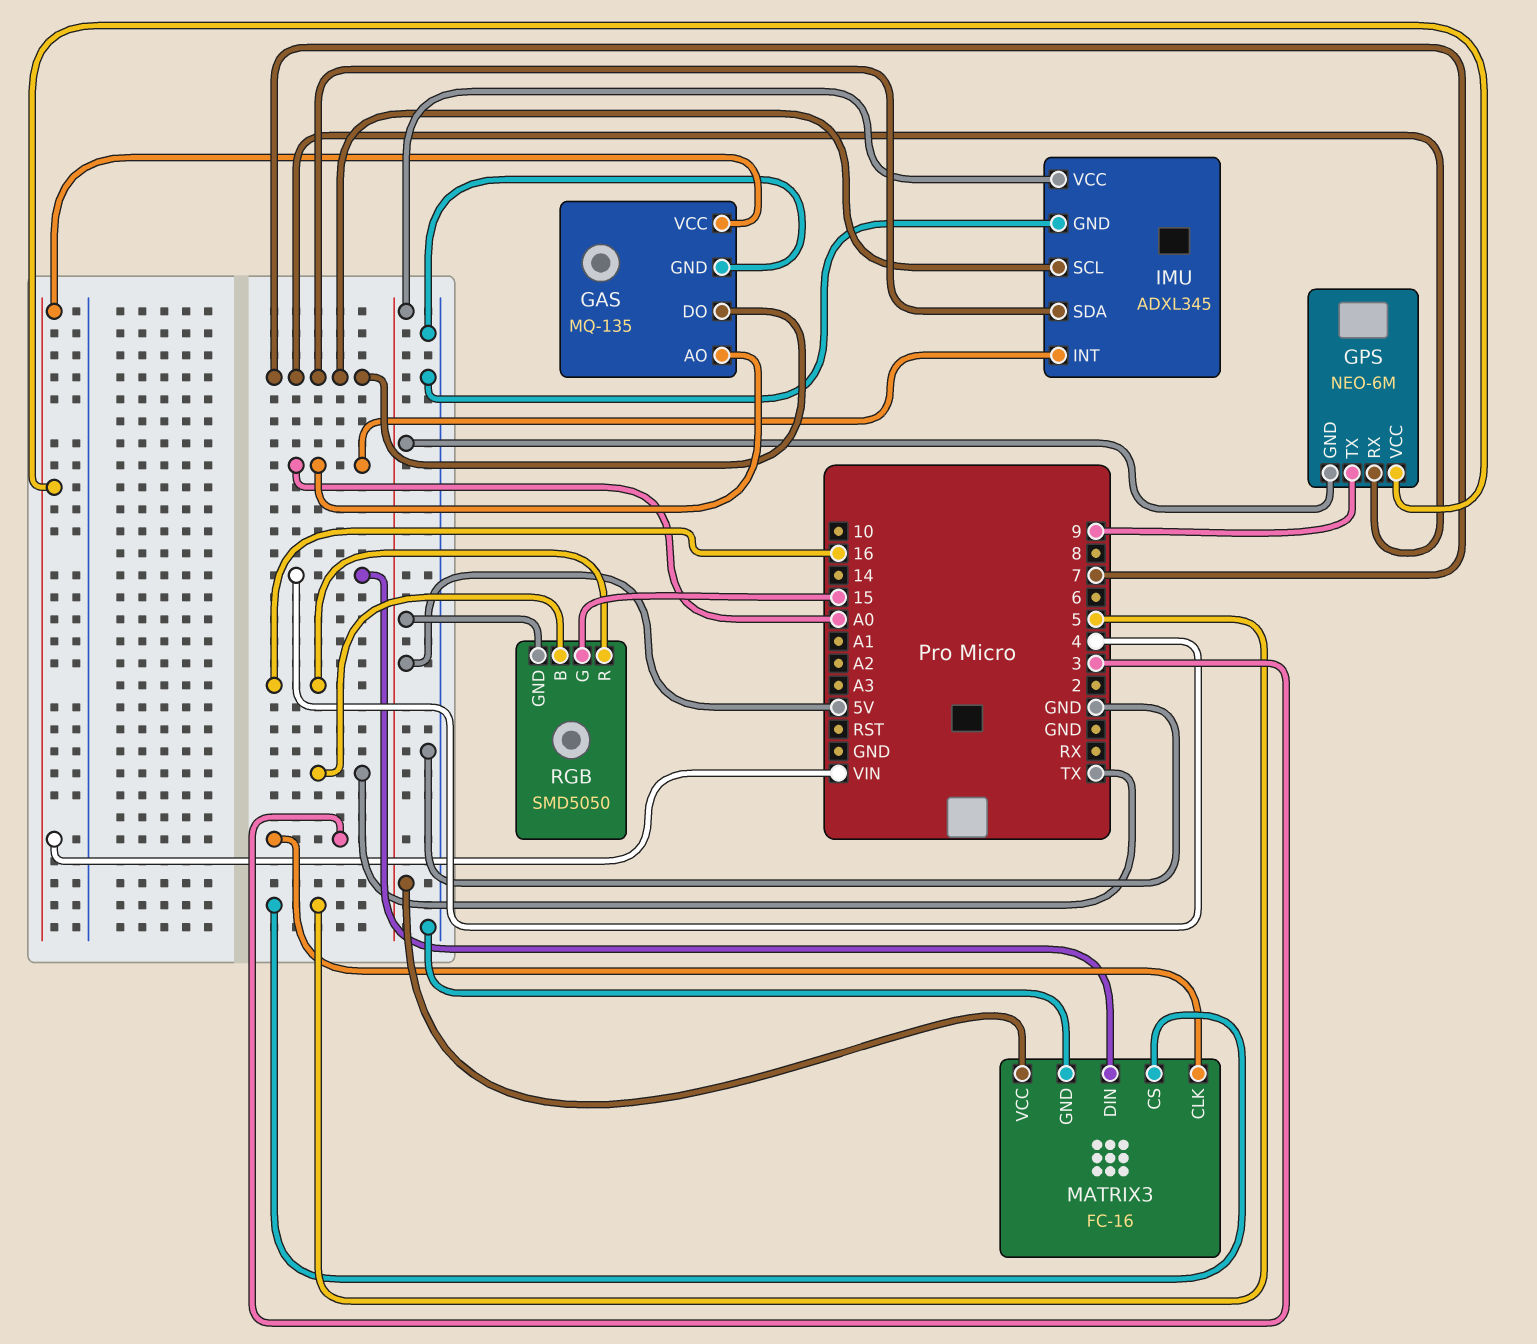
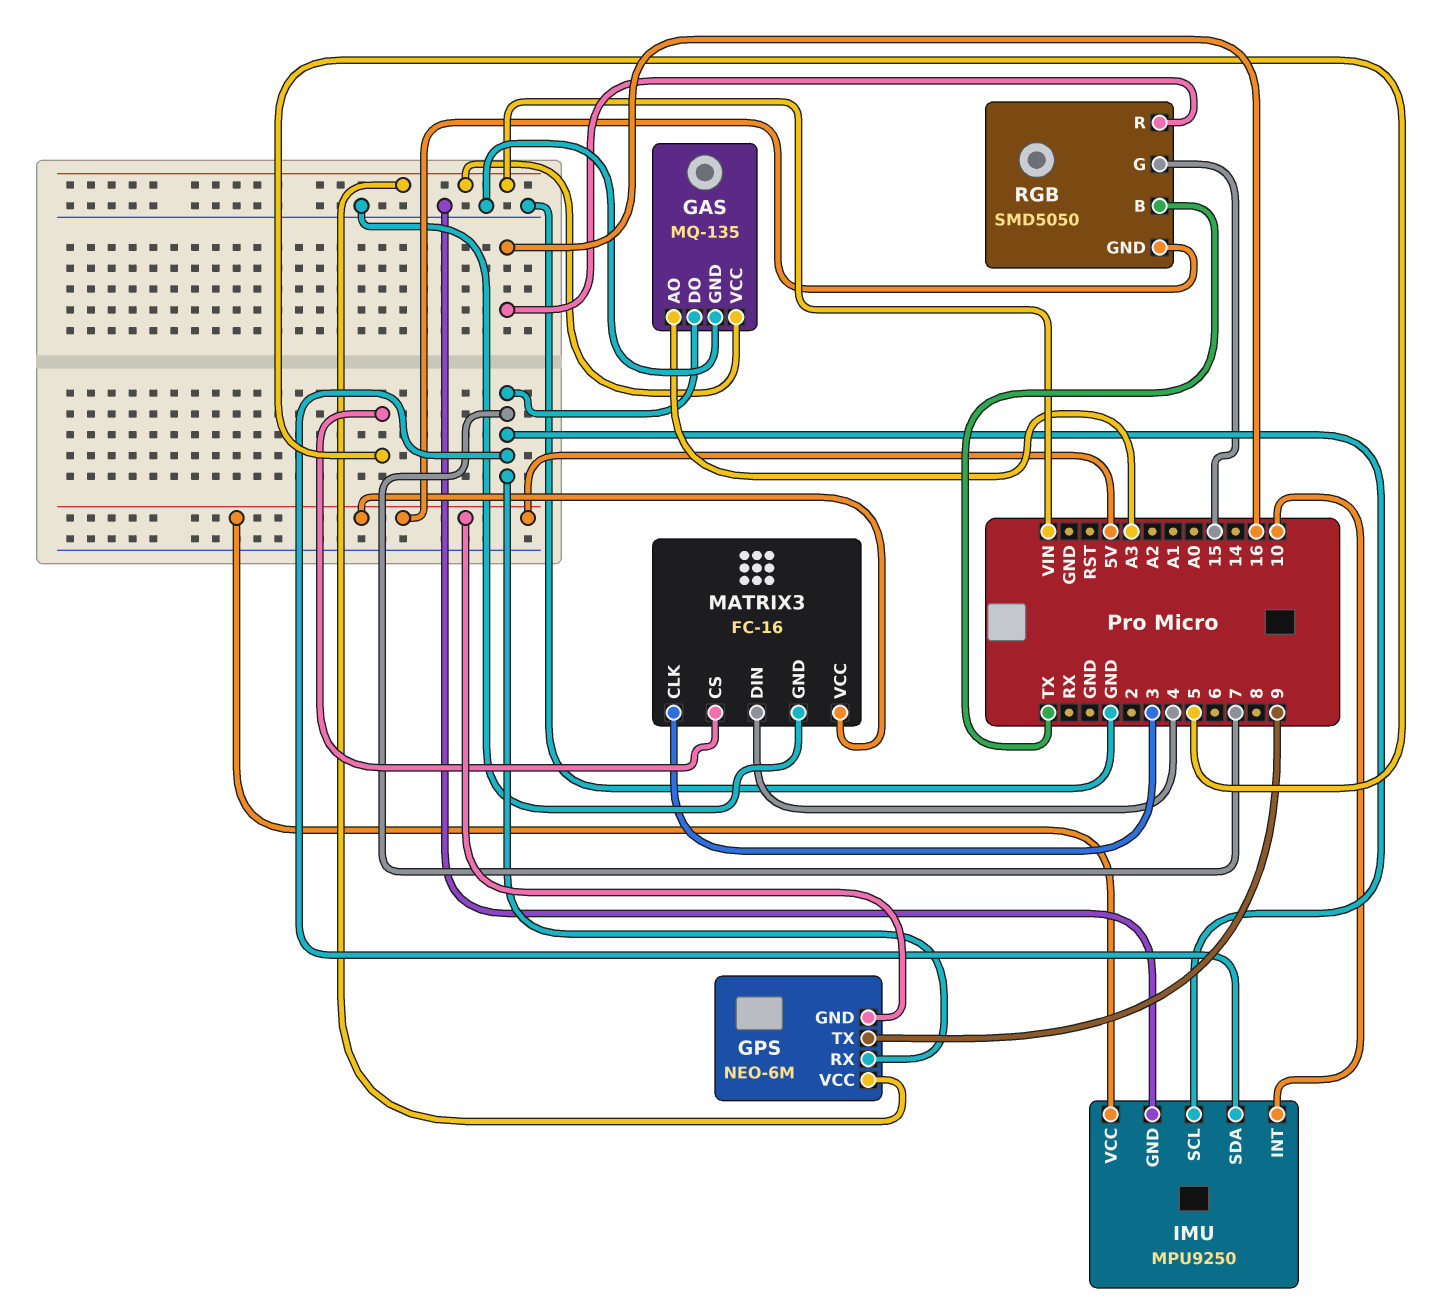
GAS pin AO: A0 -> A3
IMU: ADXL345 -> MPU9250
IMU pin INT: A0 -> 10

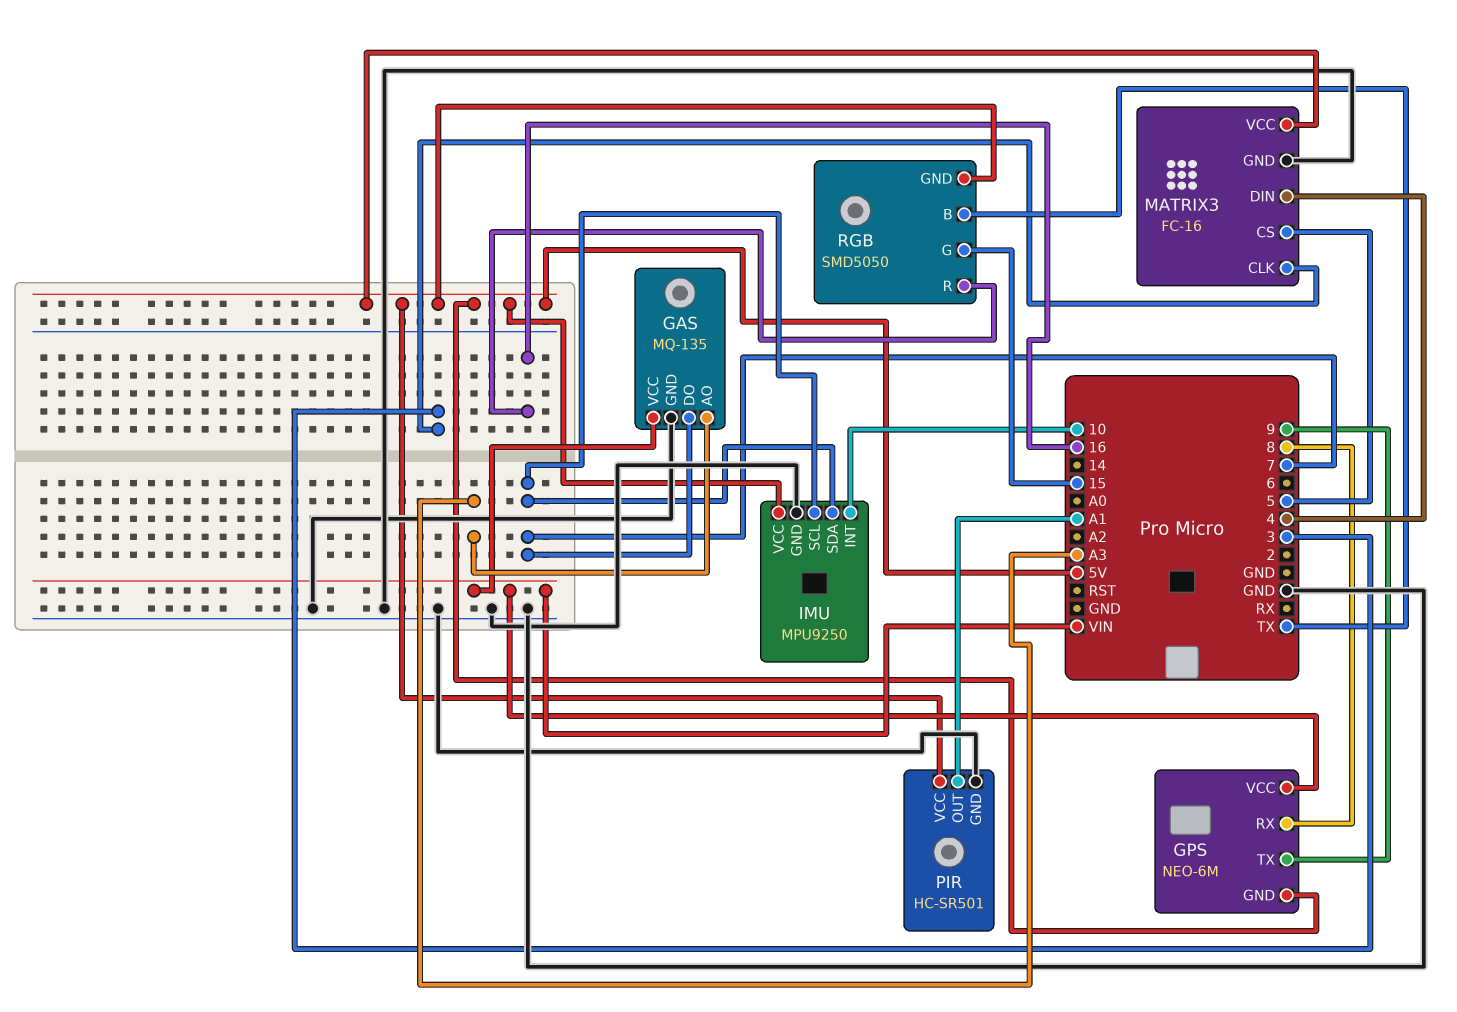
GPS pin RX: 7 -> 8
PIR: none -> HC-SR501
PIR pin GND: none -> GND
PIR pin OUT: none -> A1
PIR pin VCC: none -> 5V

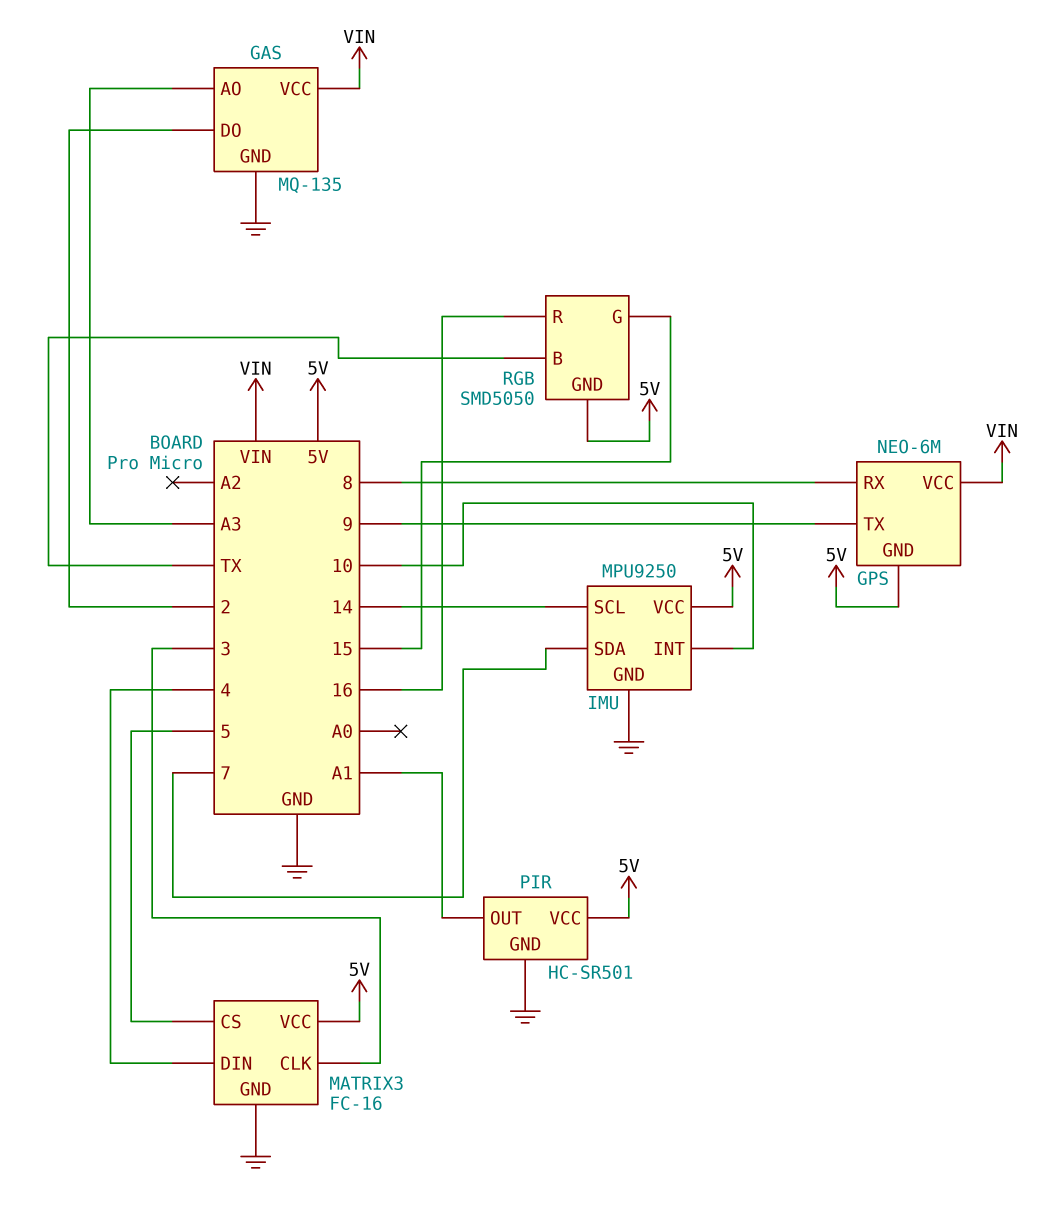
GAS pin DO: 7 -> 2
IMU pin SCL: 7 -> 14

